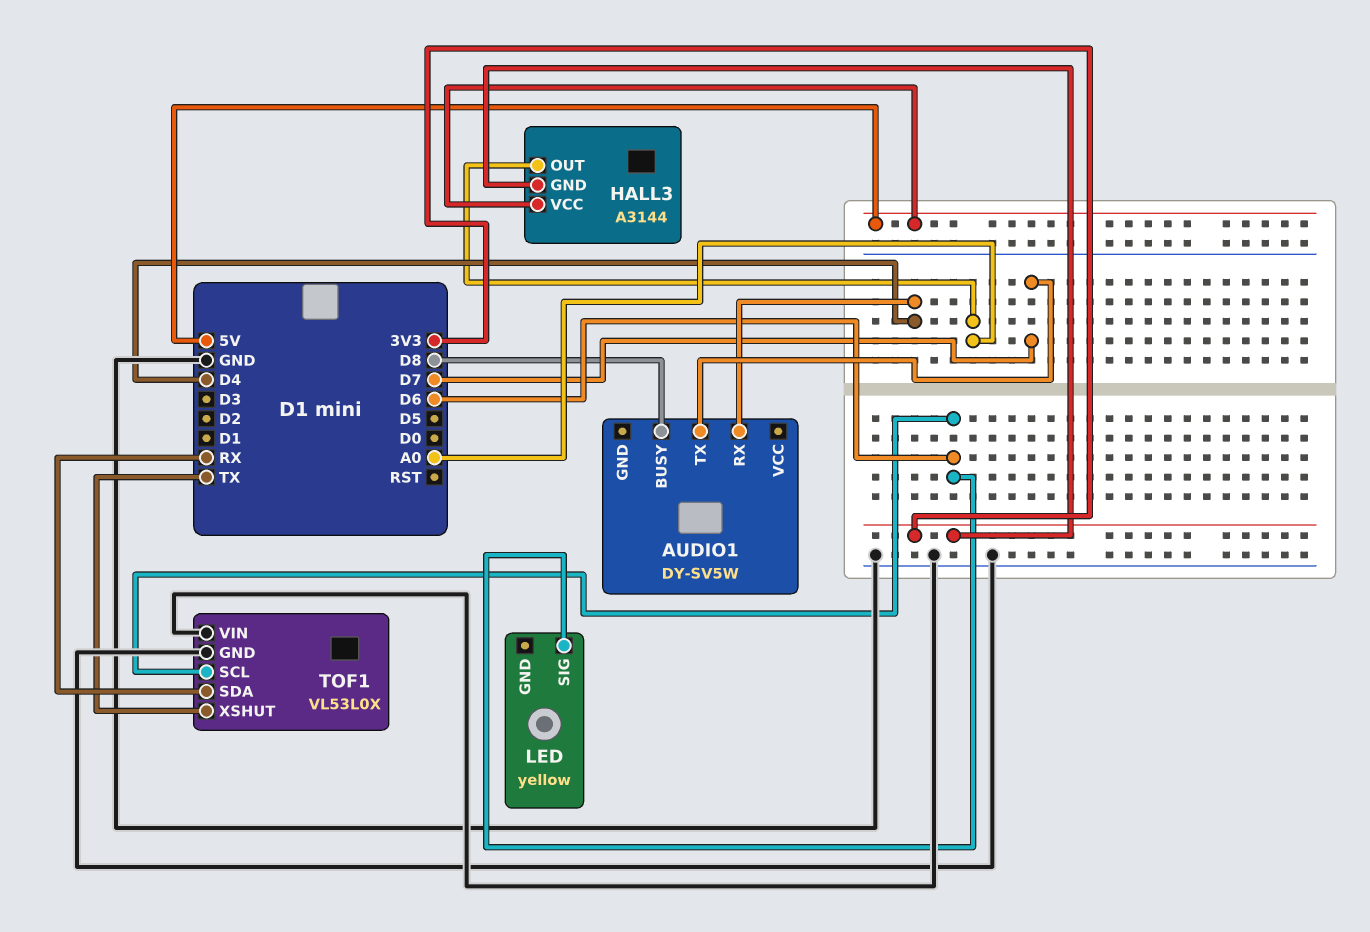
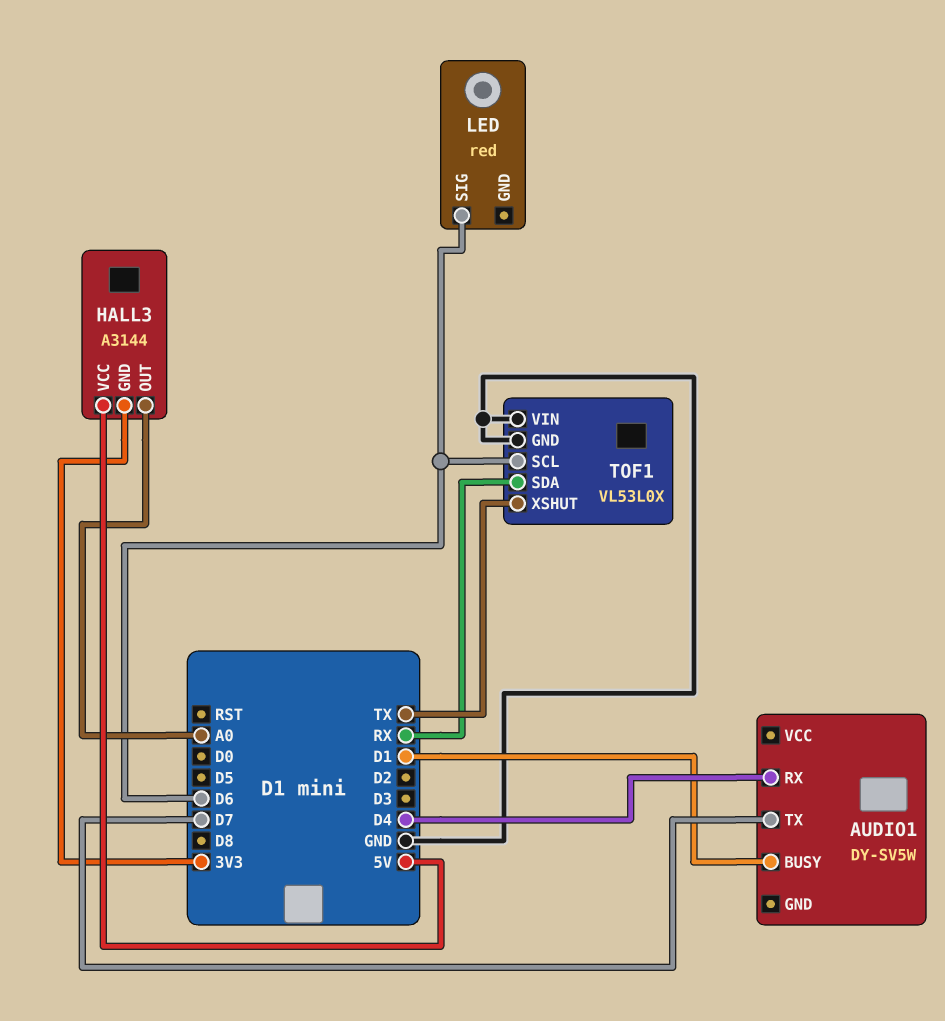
AUDIO1 pin BUSY: D8 -> D1
LED: yellow -> red

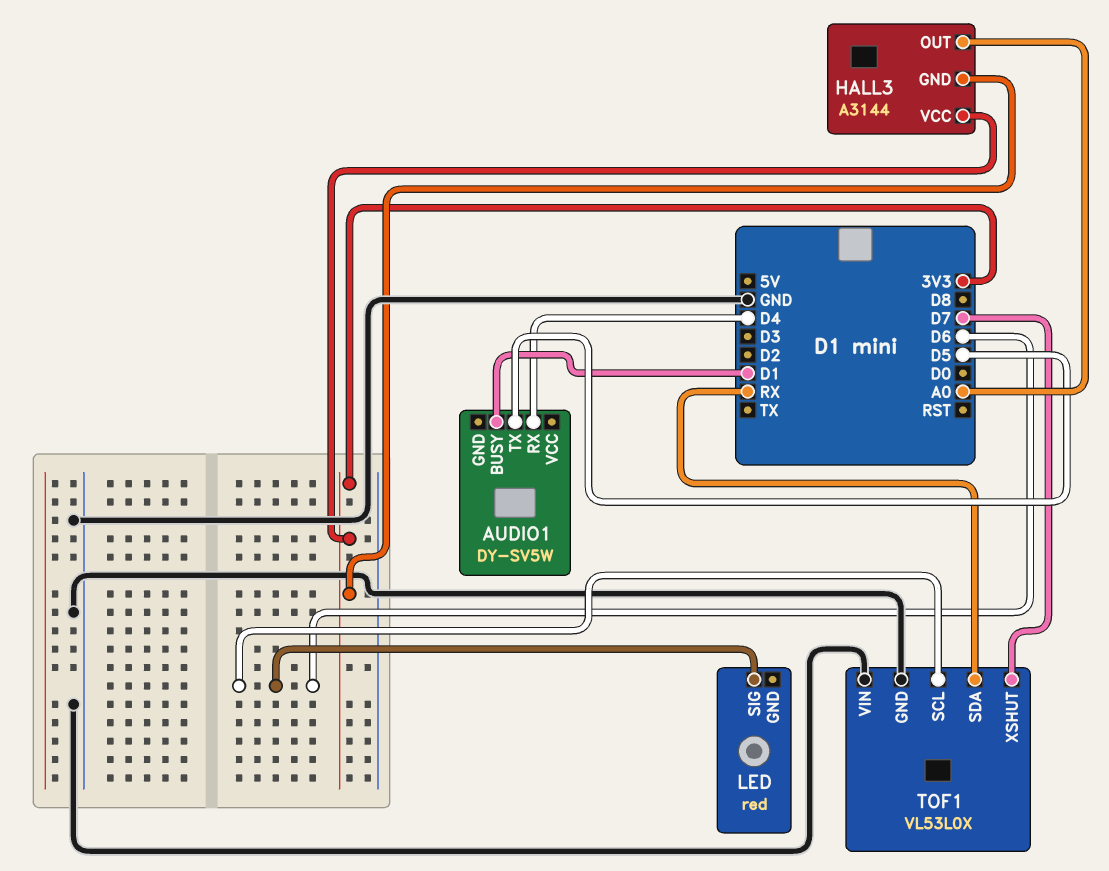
AUDIO1 pin TX: D7 -> D5
HALL3 pin VCC: 5V -> 3V3
TOF1 pin XSHUT: TX -> D7

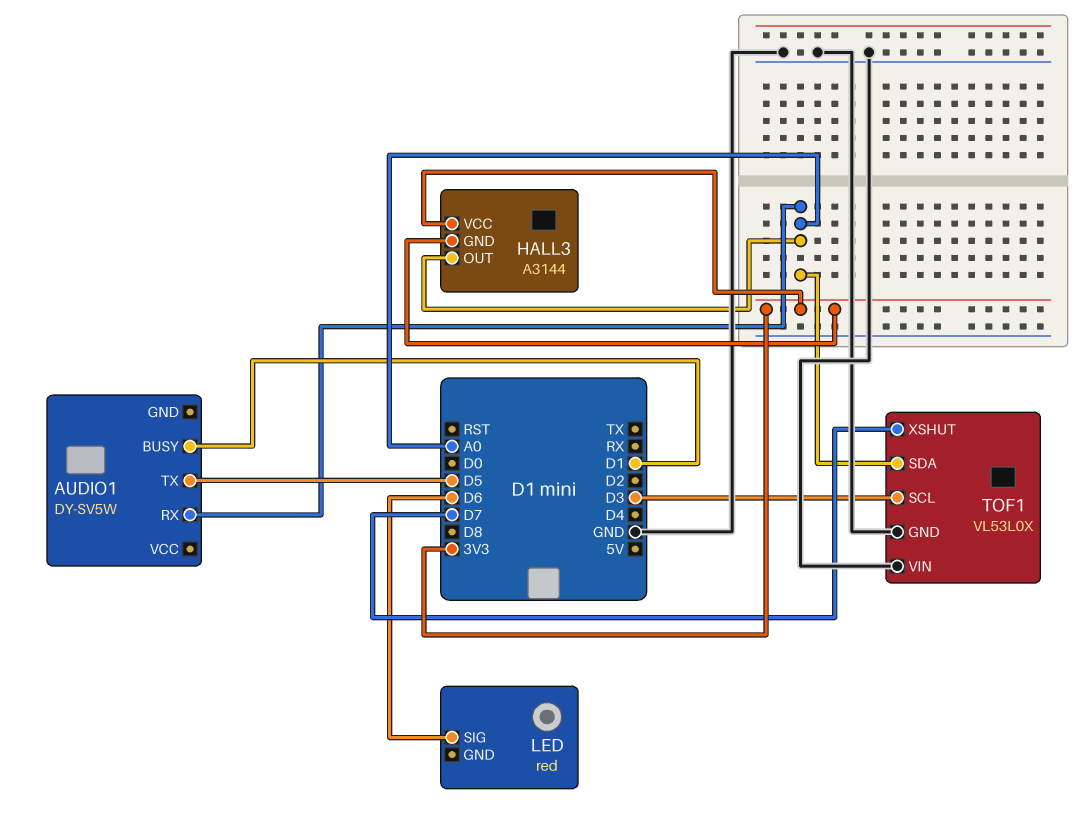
AUDIO1 pin RX: D4 -> A0
TOF1 pin SCL: D6 -> D3
TOF1 pin SDA: RX -> A0

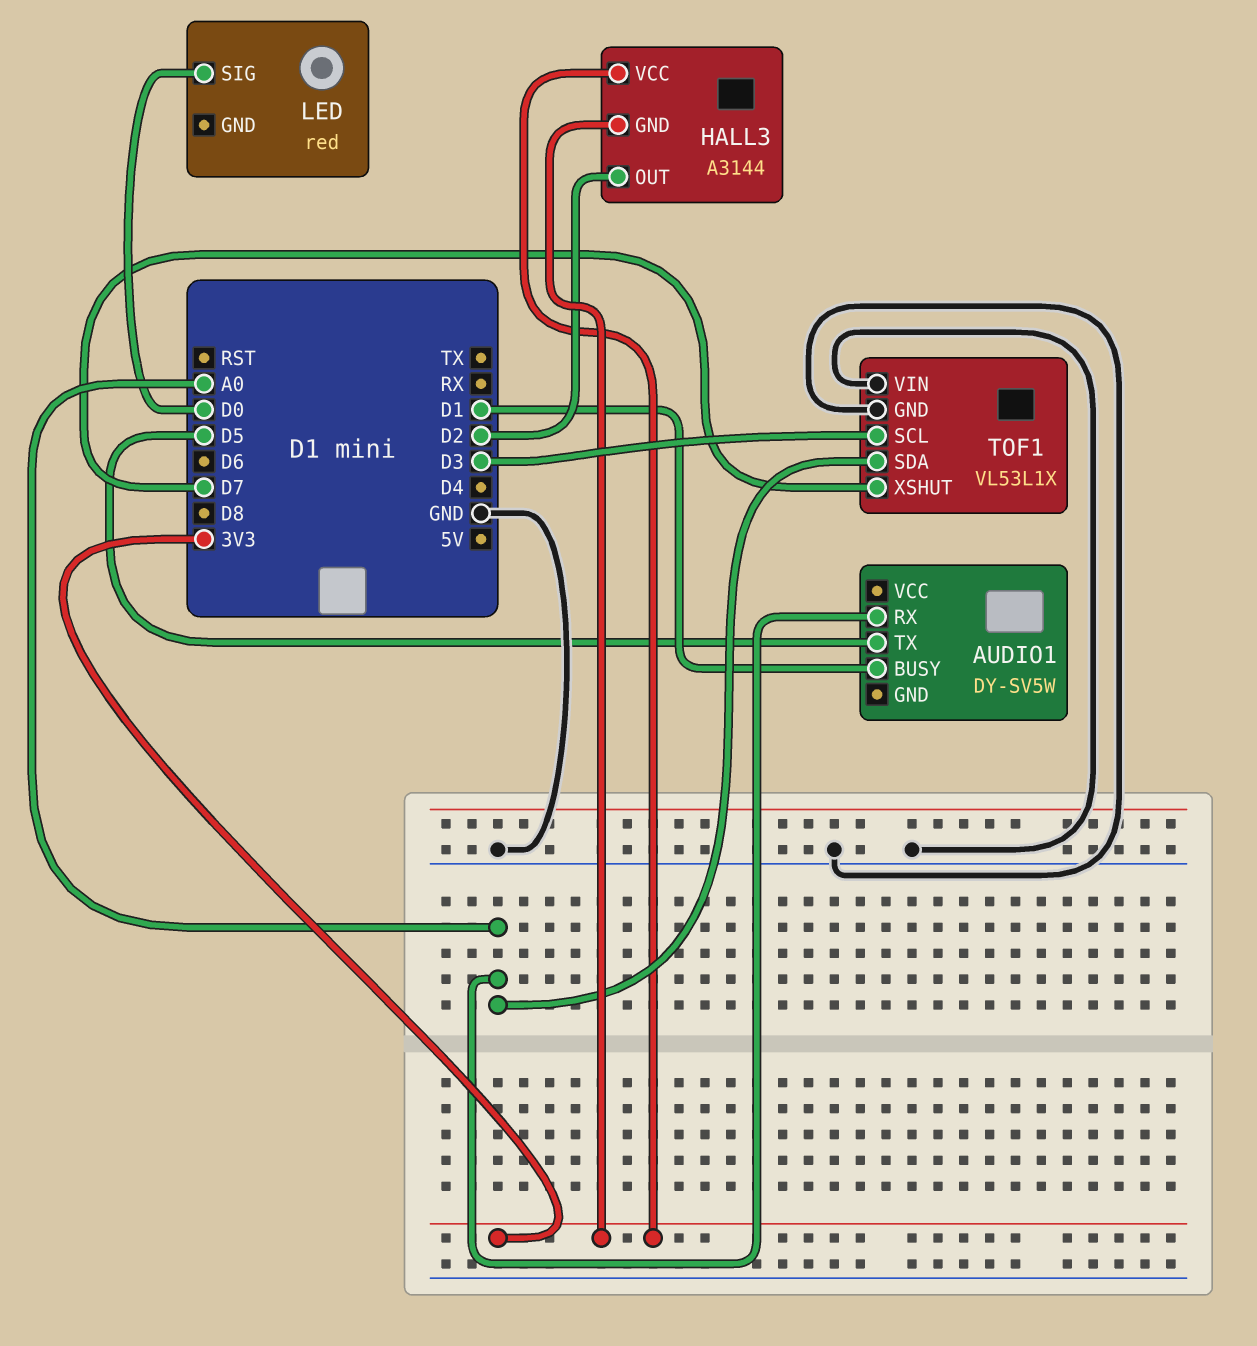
HALL3 pin OUT: A0 -> D2
LED pin SIG: D6 -> D0
TOF1: VL53L0X -> VL53L1X

